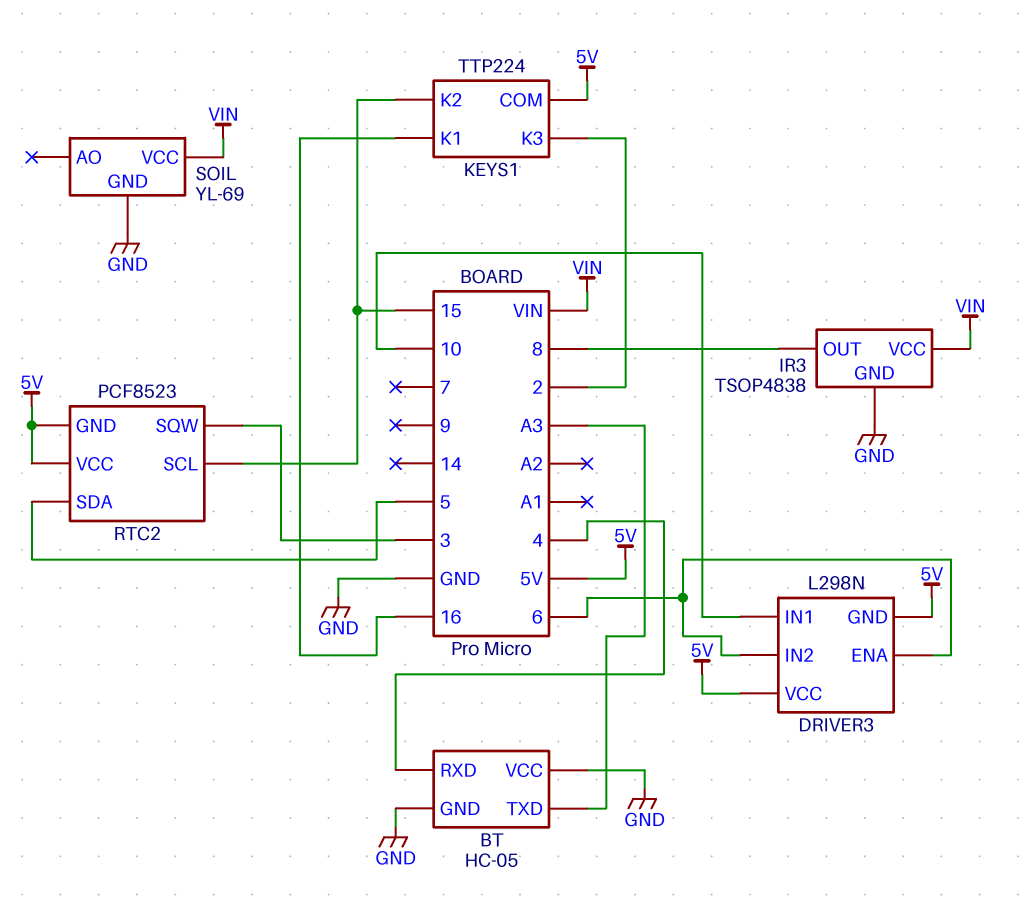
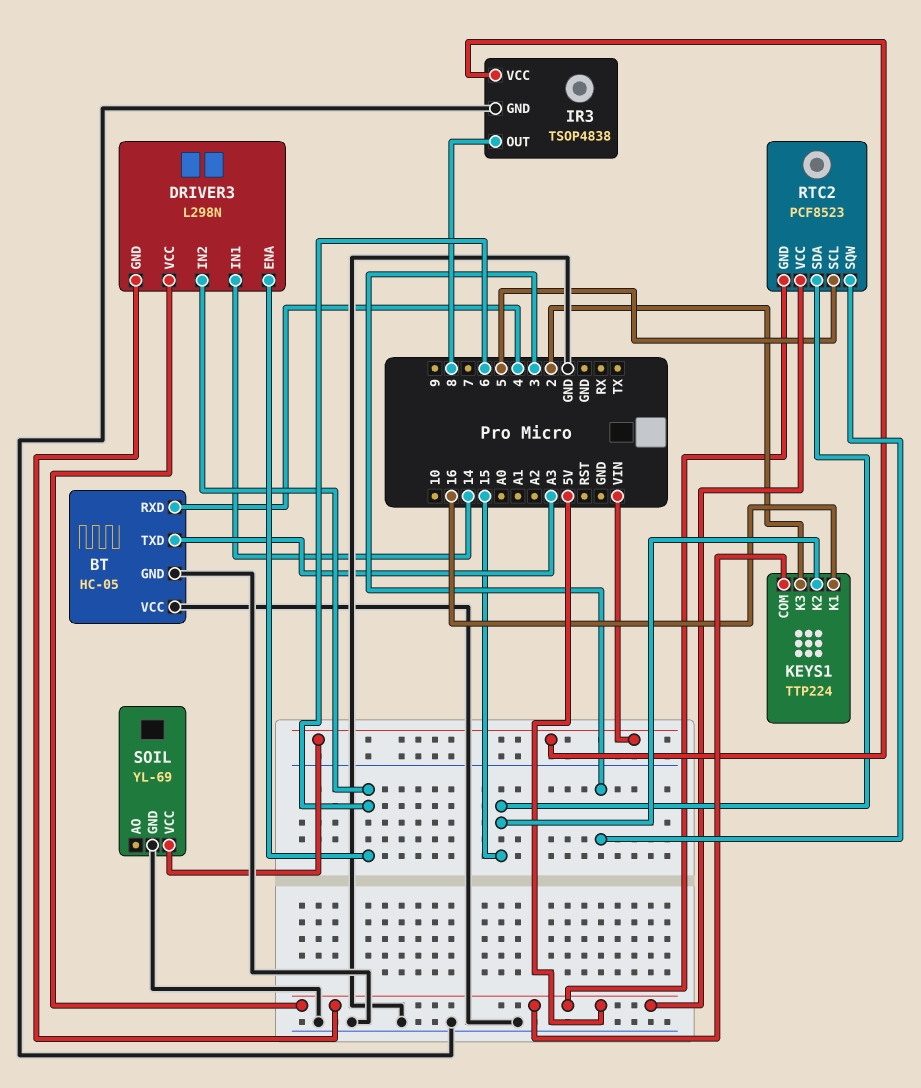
DRIVER3 pin IN1: 10 -> 14
RTC2 pin SCL: 15 -> 5
RTC2 pin SDA: 5 -> 15

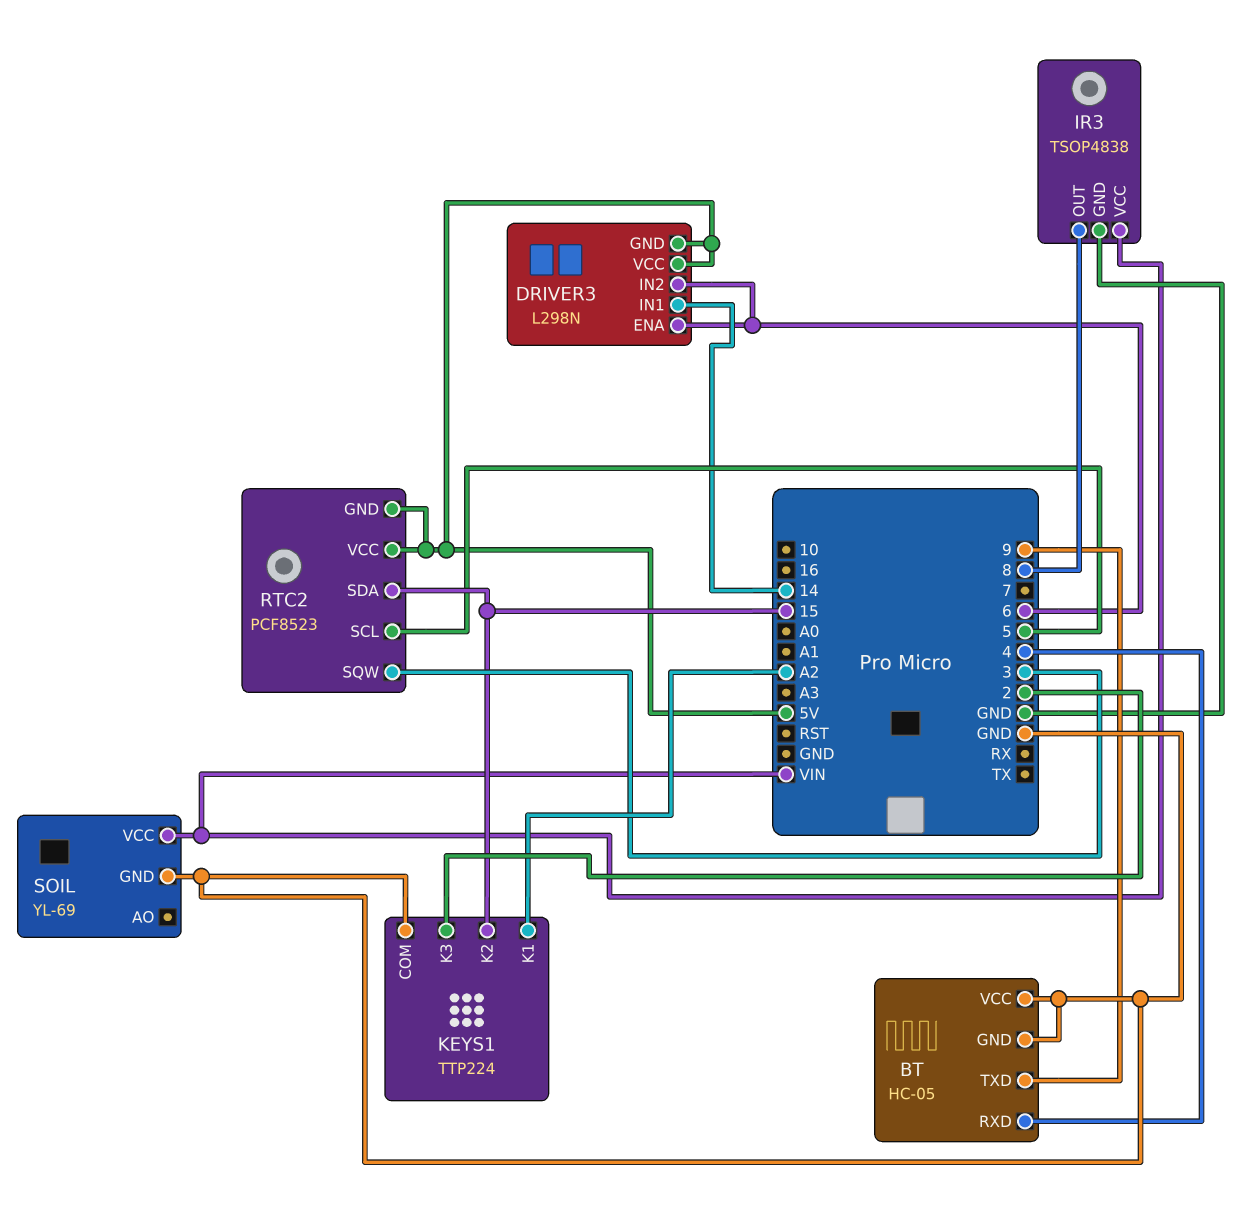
BT pin TXD: A3 -> 9
KEYS1 pin COM: 5V -> GND
KEYS1 pin K1: 16 -> A2

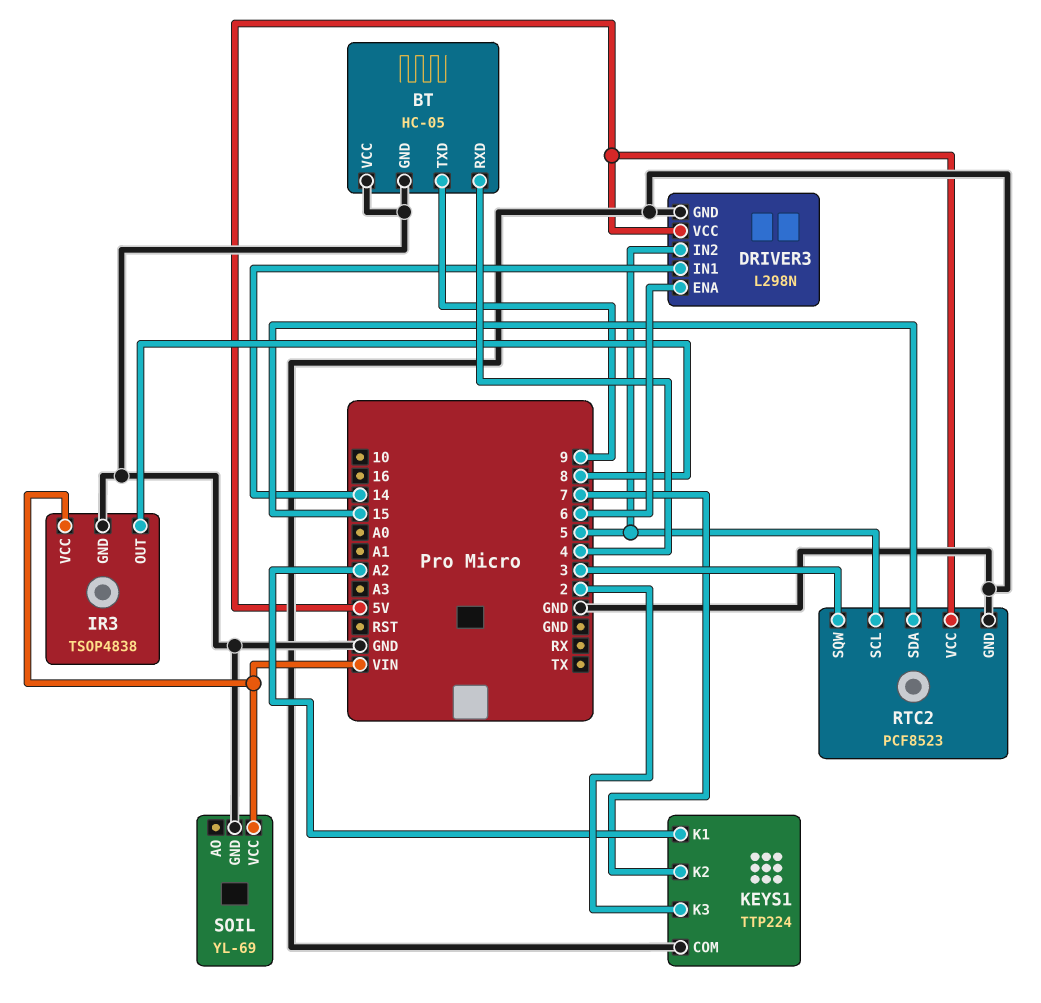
DRIVER3 pin GND: 5V -> GND
DRIVER3 pin IN2: 6 -> 5
KEYS1 pin K2: 15 -> 7
RTC2 pin GND: 5V -> GND

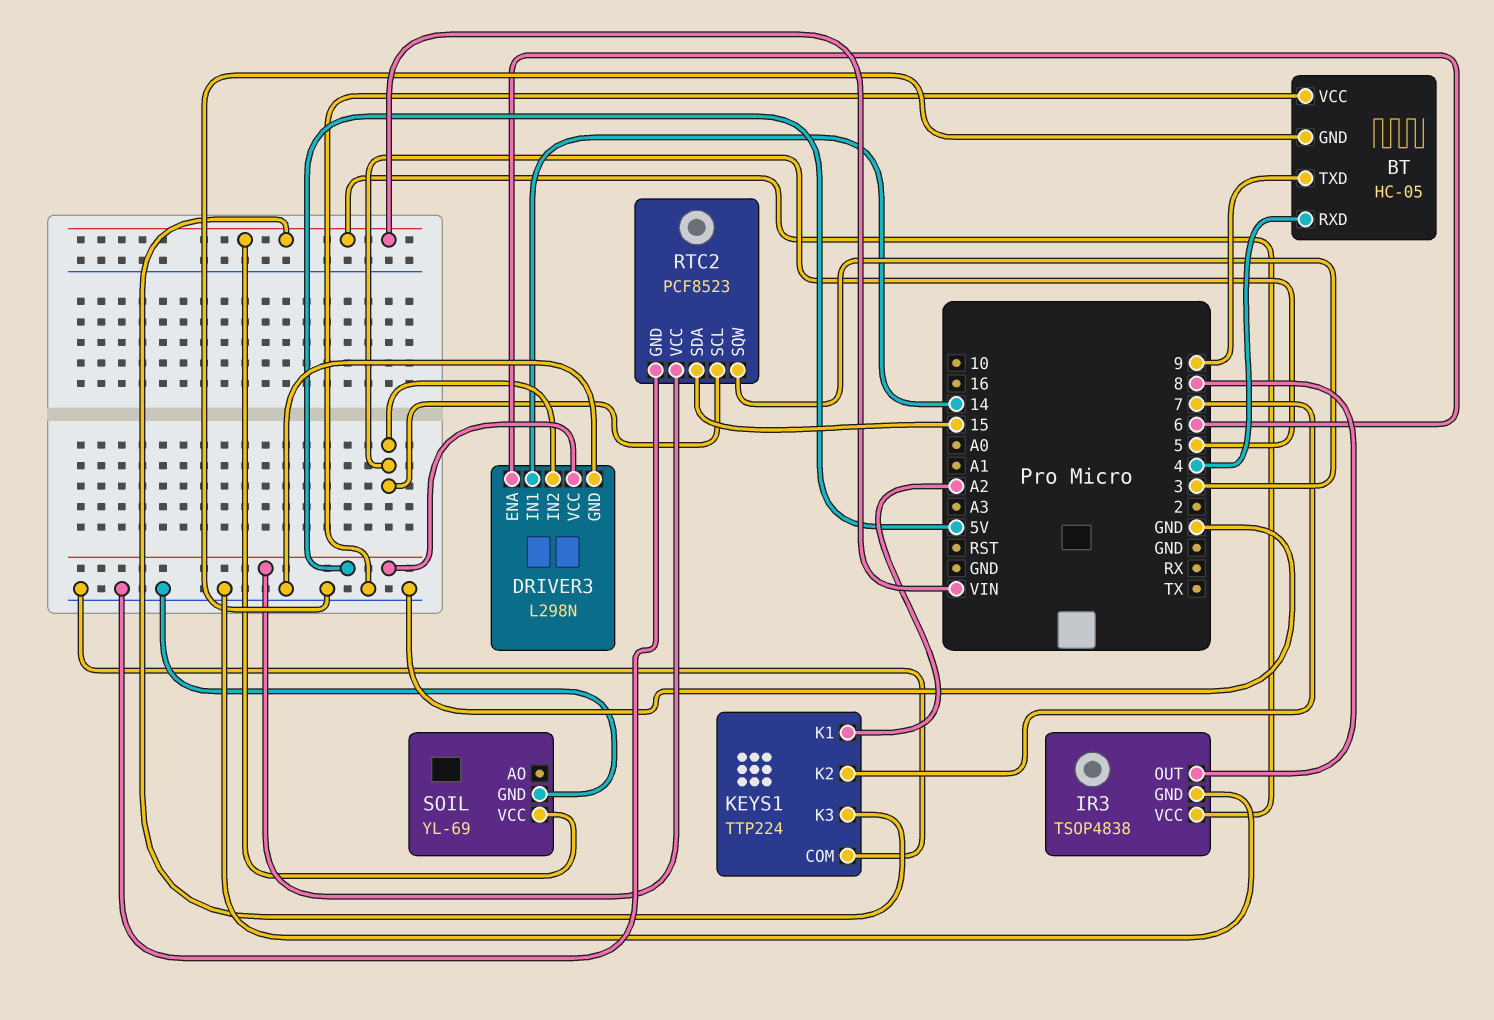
KEYS1 pin K3: 2 -> VIN

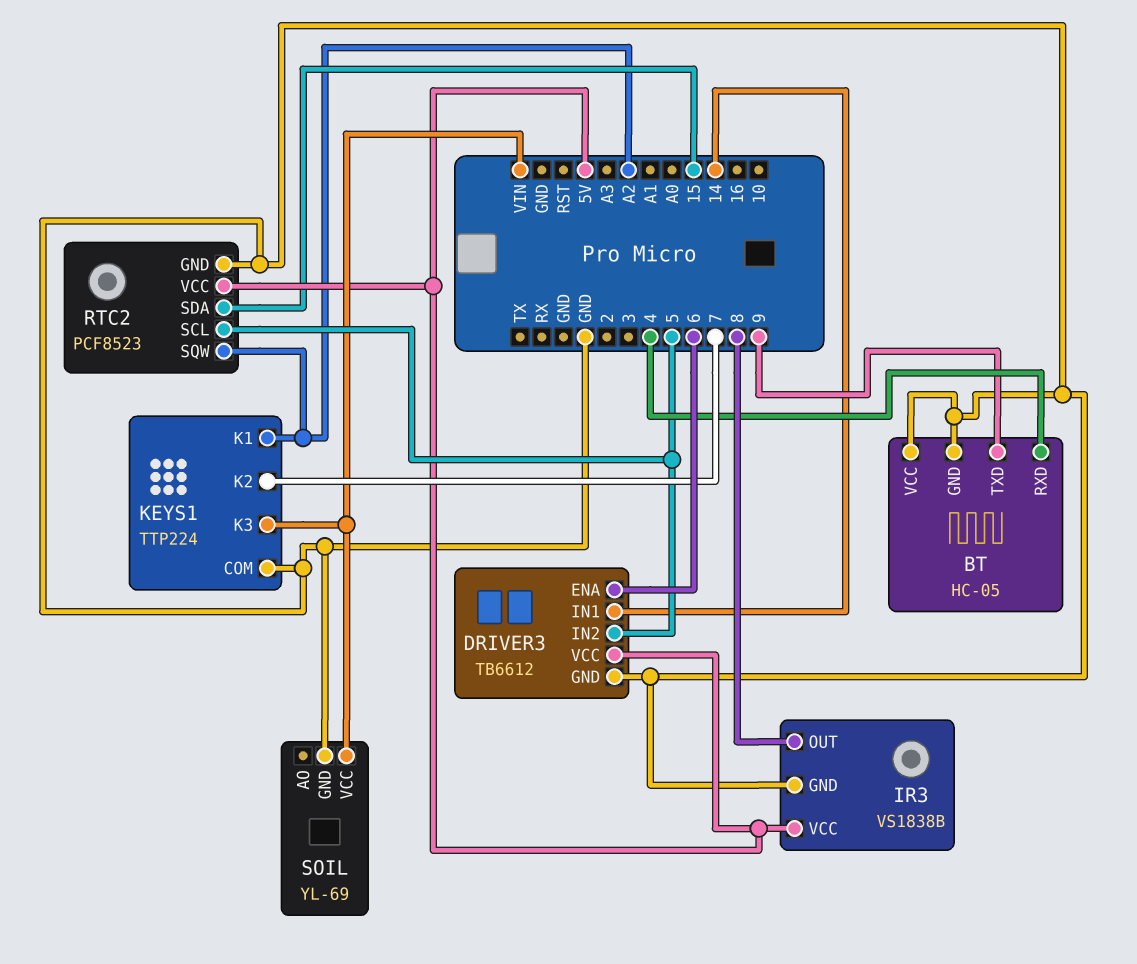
DRIVER3: L298N -> TB6612
IR3: TSOP4838 -> VS1838B
IR3 pin VCC: VIN -> 5V
RTC2 pin SQW: 3 -> A2

